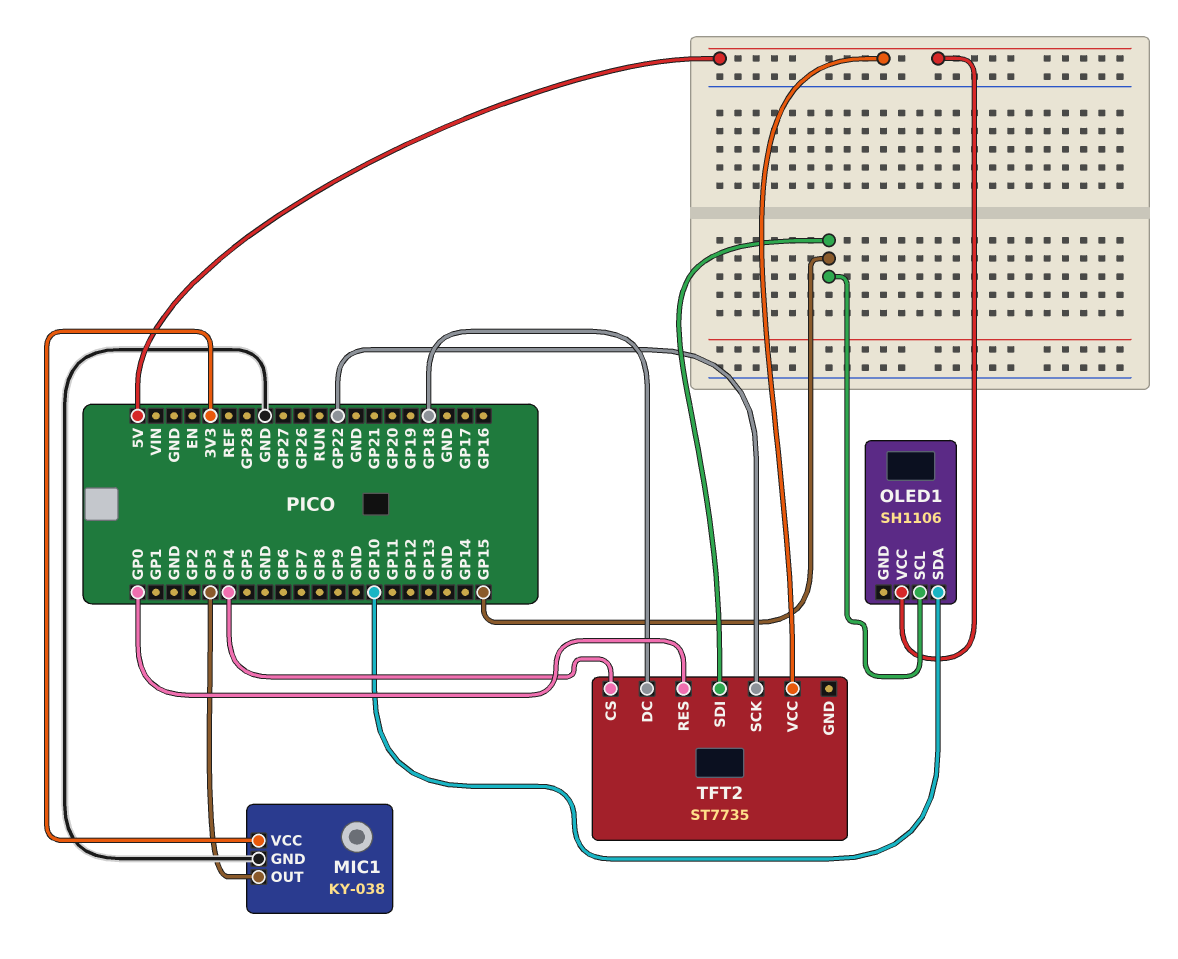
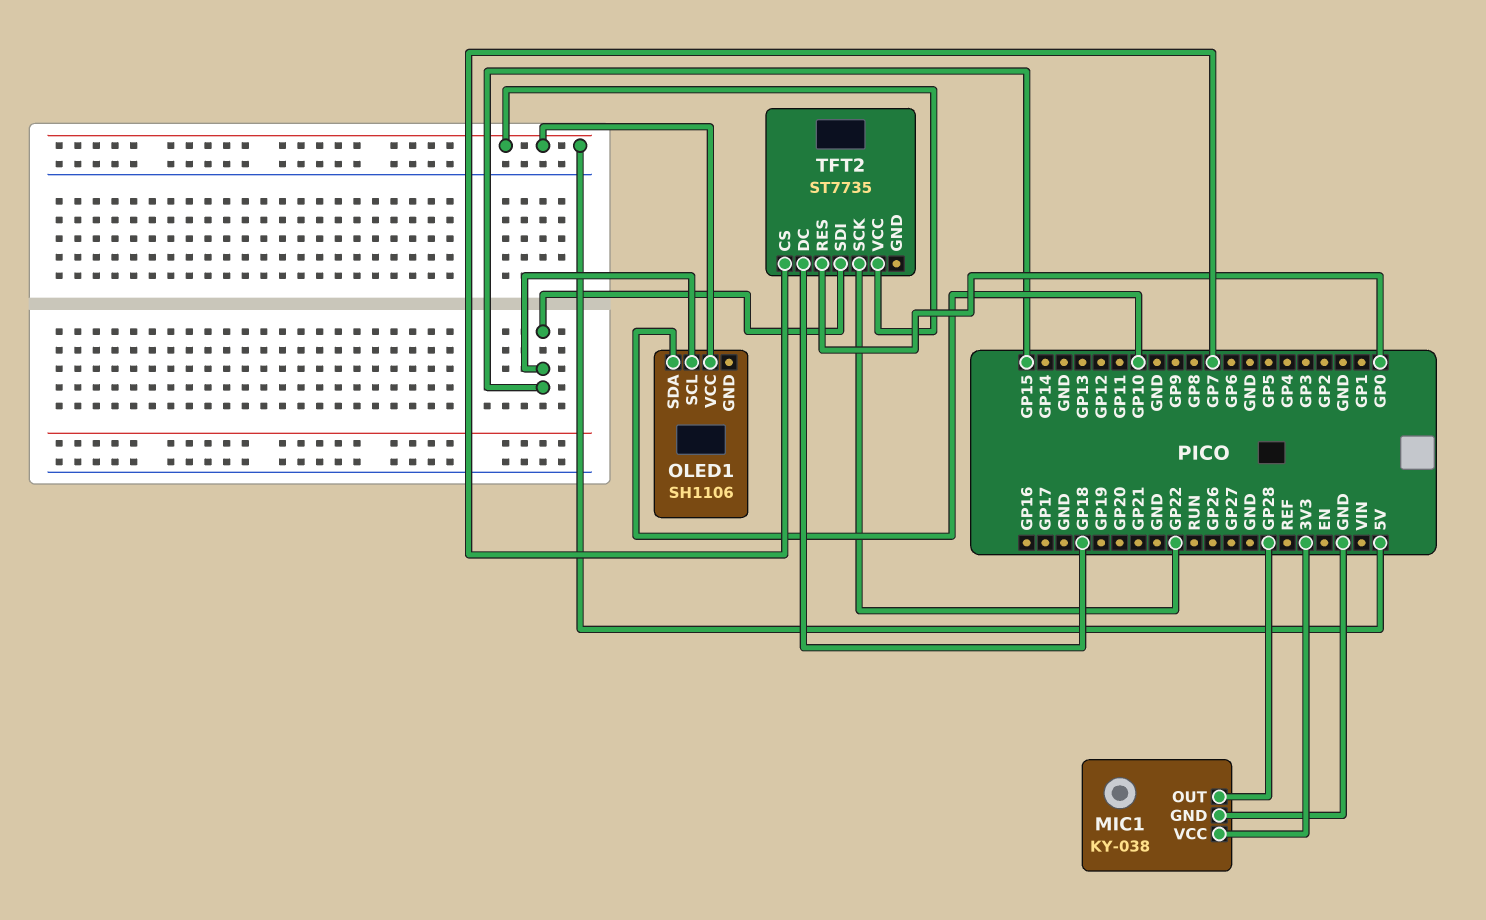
MIC1 pin OUT: GP3 -> GP28
TFT2 pin CS: GP4 -> GP7

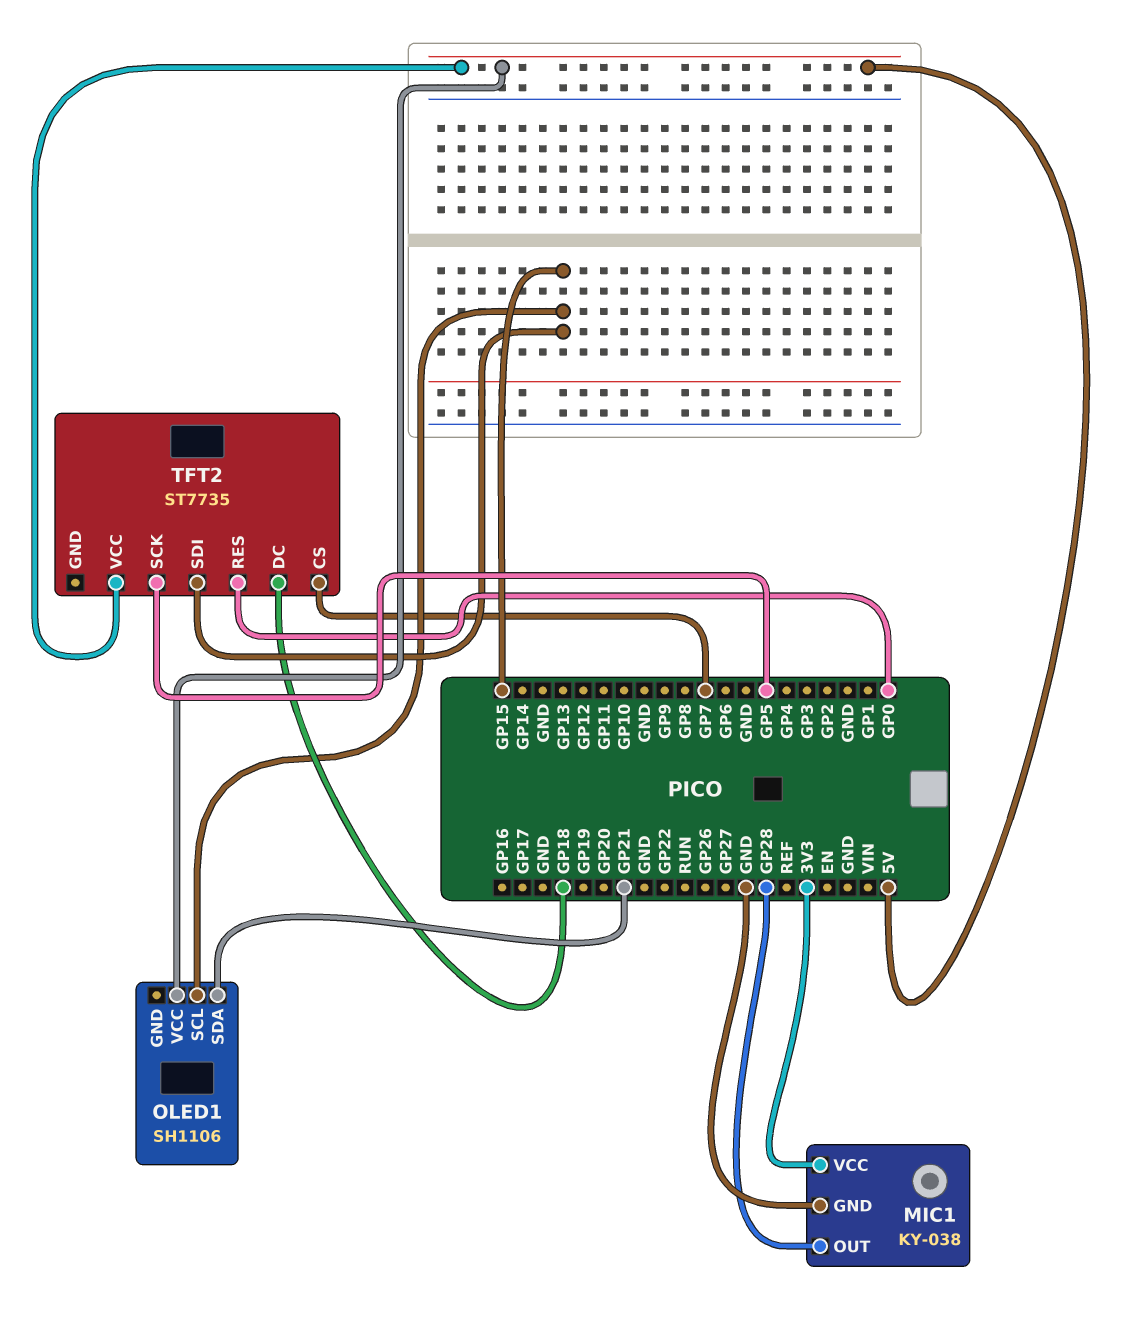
OLED1 pin SDA: GP10 -> GP21
TFT2 pin SCK: GP22 -> GP5

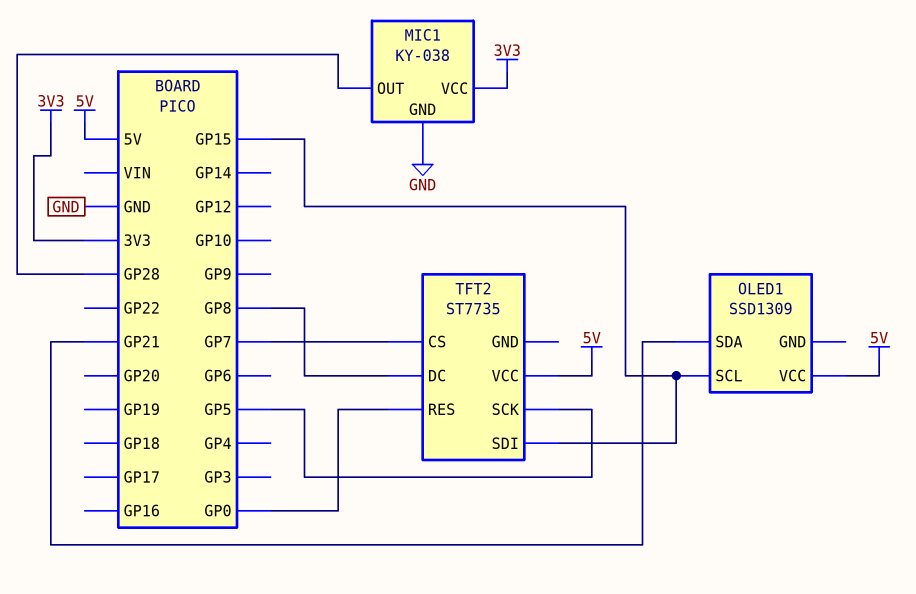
OLED1: SH1106 -> SSD1309
TFT2 pin DC: GP18 -> GP8

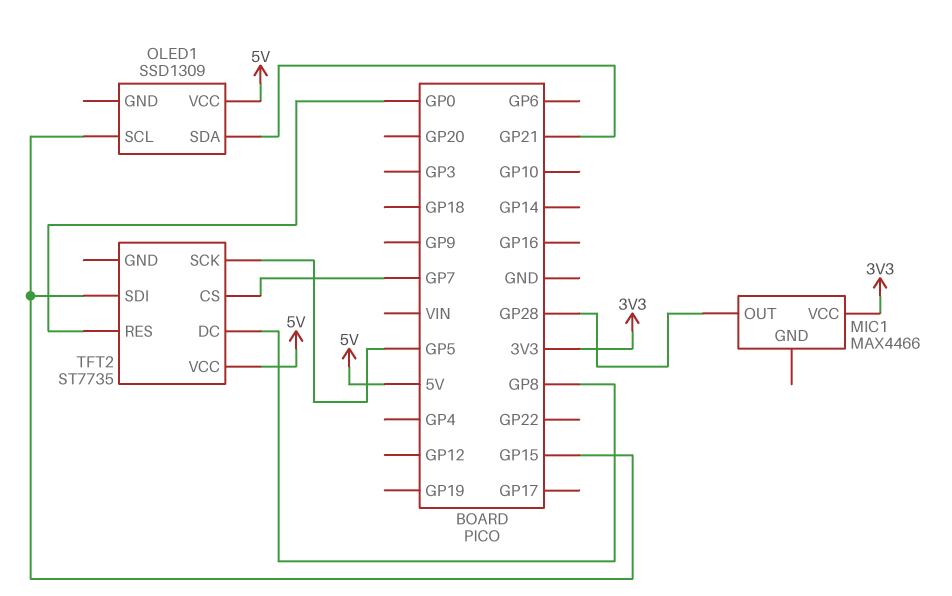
MIC1: KY-038 -> MAX4466
MIC1 pin GND: GND -> none

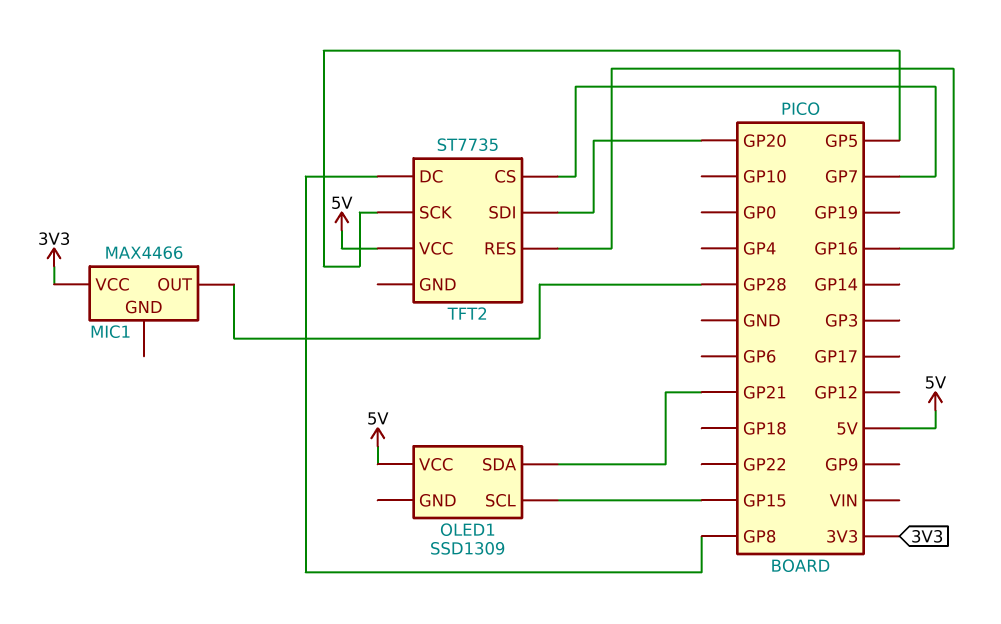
TFT2 pin RES: GP0 -> GP16
TFT2 pin SDI: GP15 -> GP20

